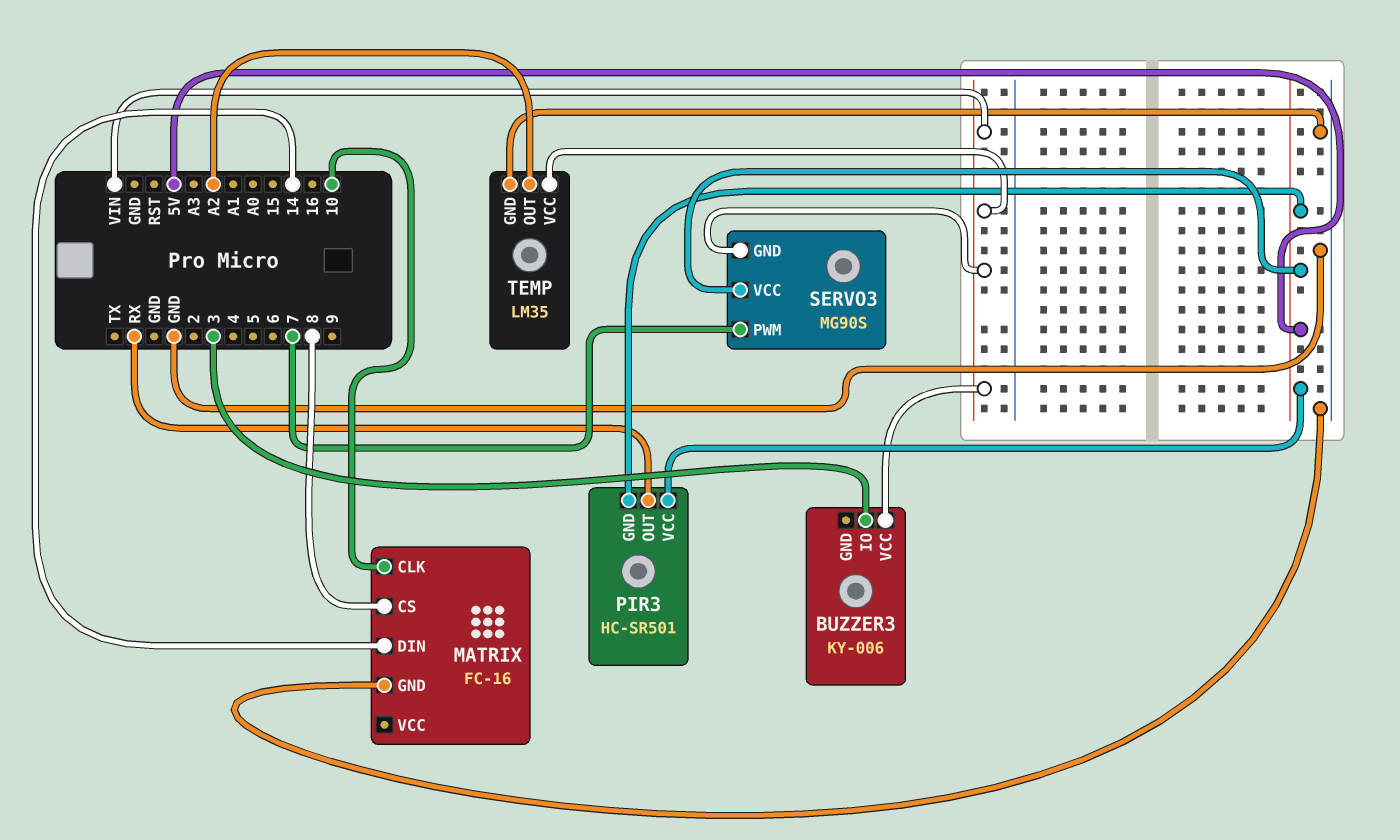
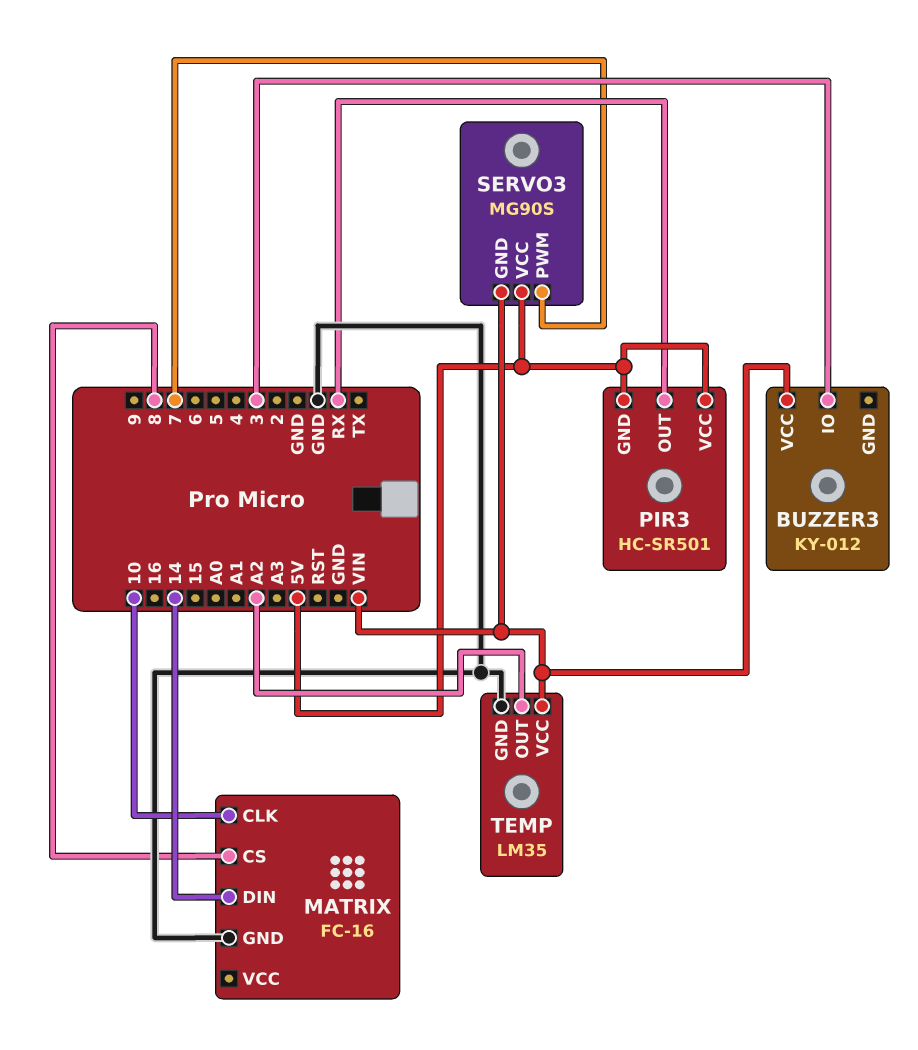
BUZZER3: KY-006 -> KY-012

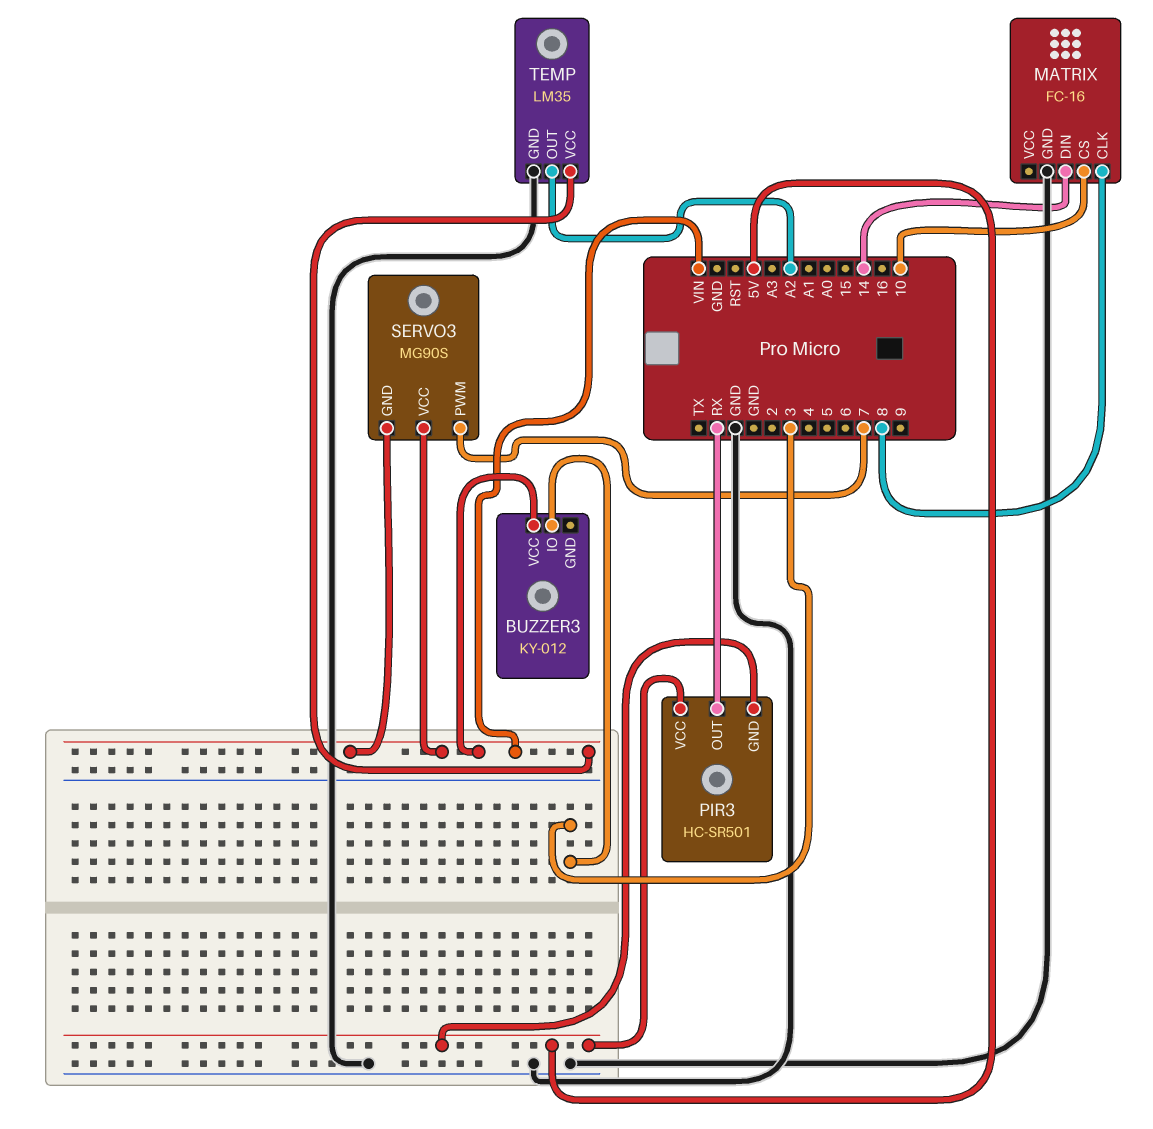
MATRIX pin CLK: 10 -> 8
MATRIX pin CS: 8 -> 10
SERVO3 pin VCC: 5V -> VIN

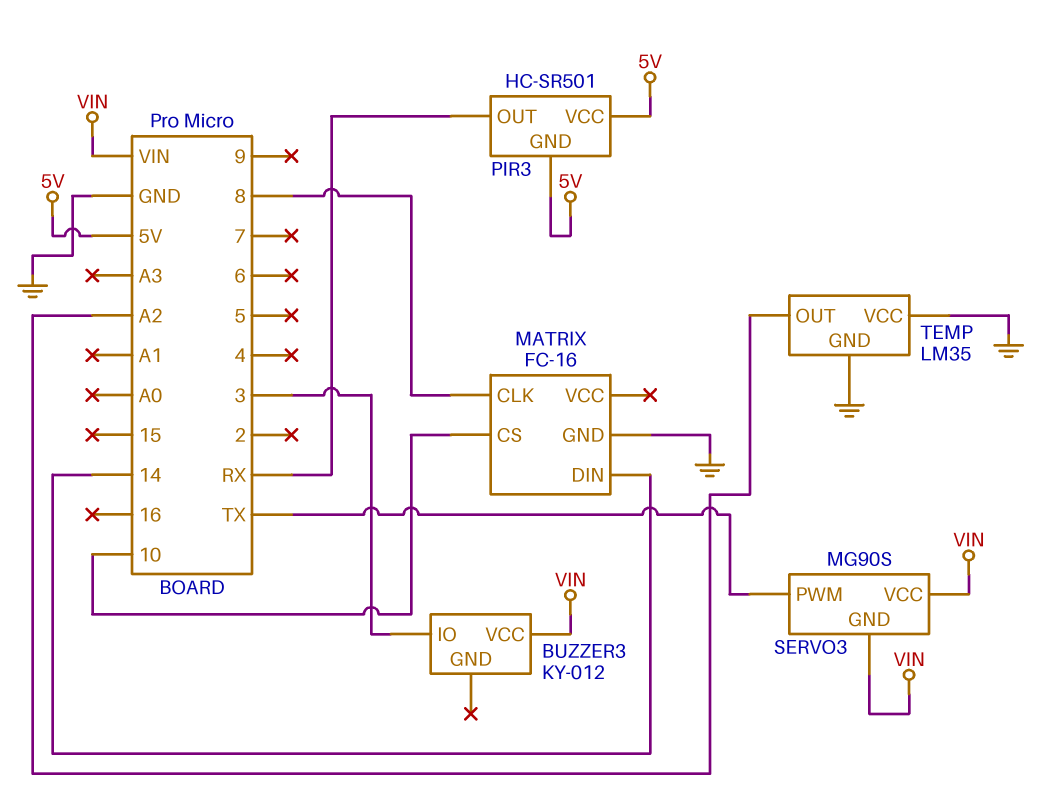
SERVO3 pin PWM: 7 -> TX
TEMP pin VCC: VIN -> GND

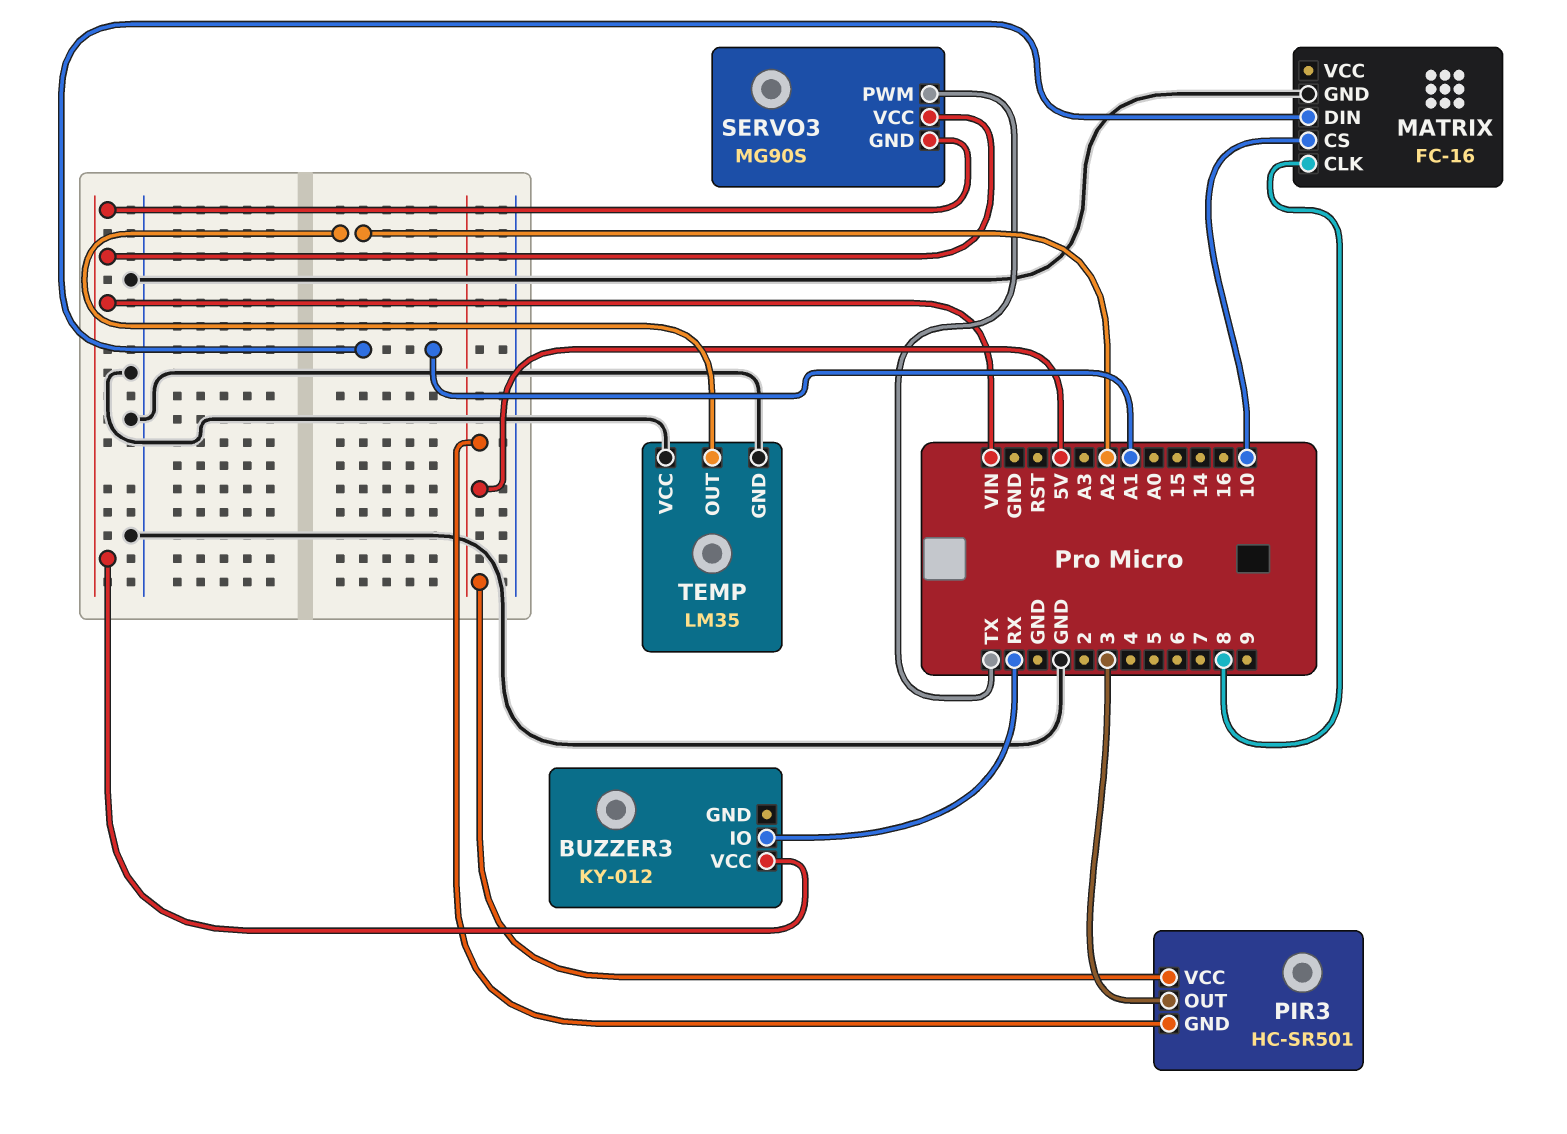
BUZZER3 pin IO: 3 -> RX
MATRIX pin DIN: 14 -> A1
PIR3 pin OUT: RX -> 3

